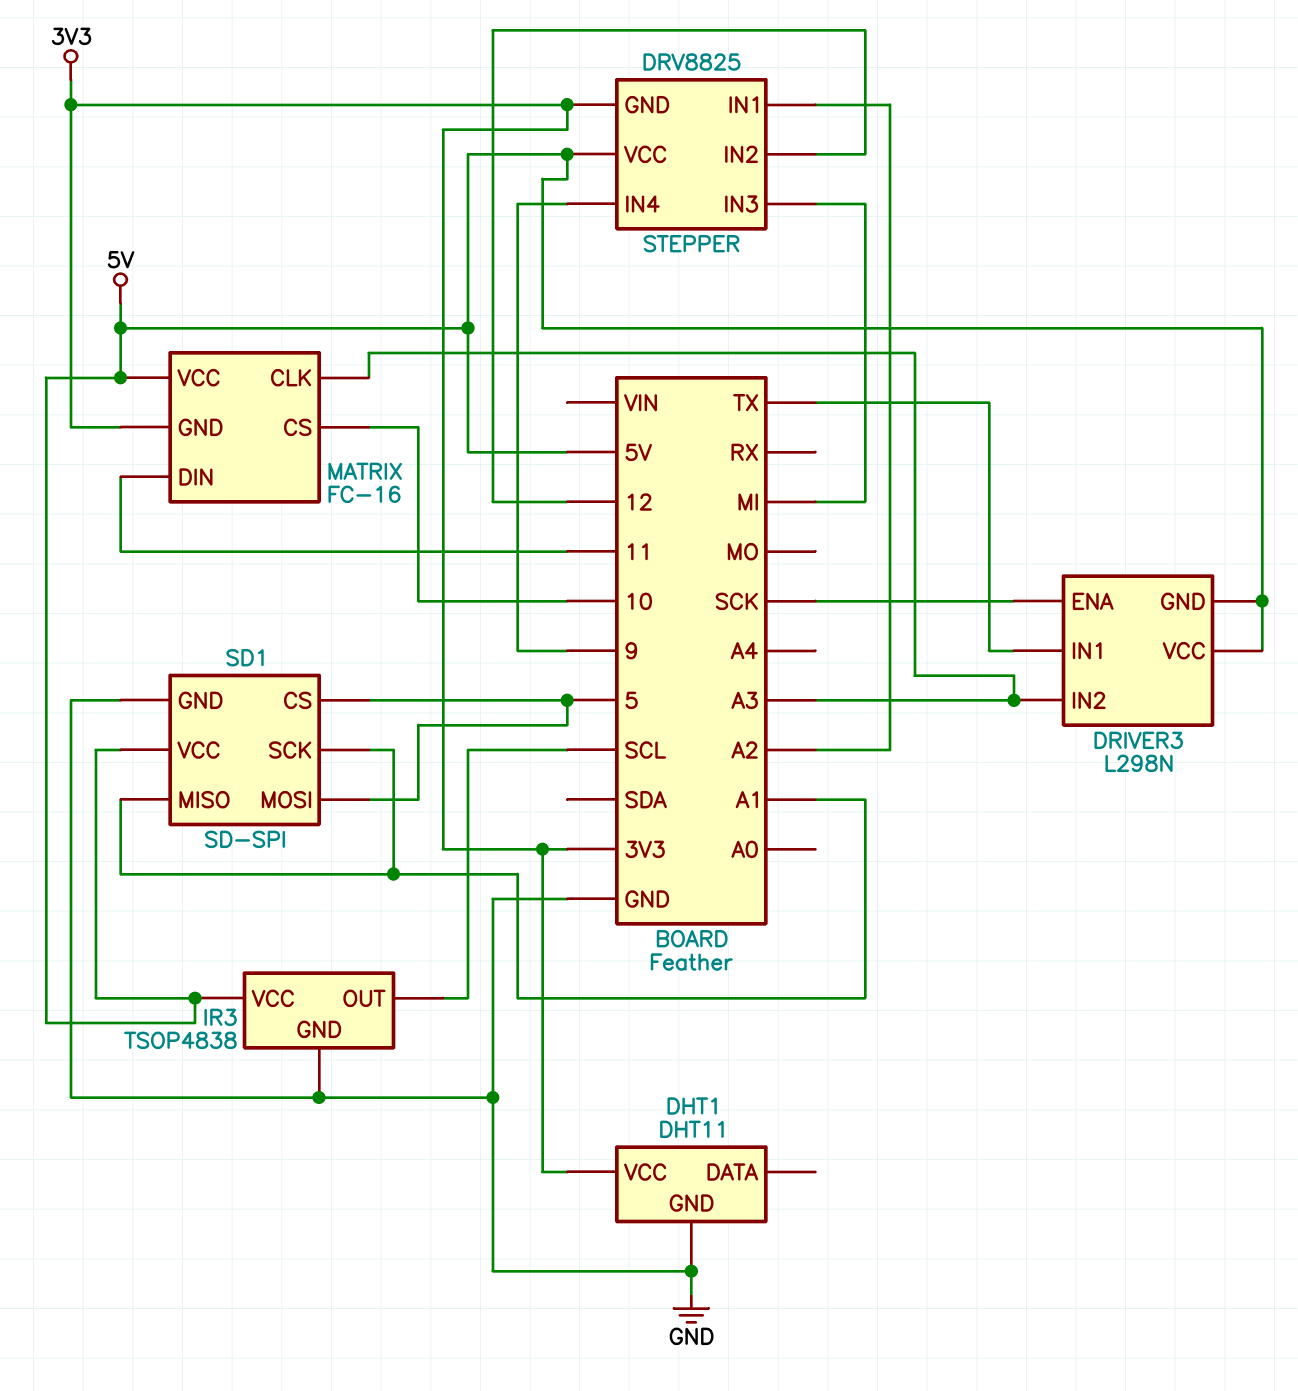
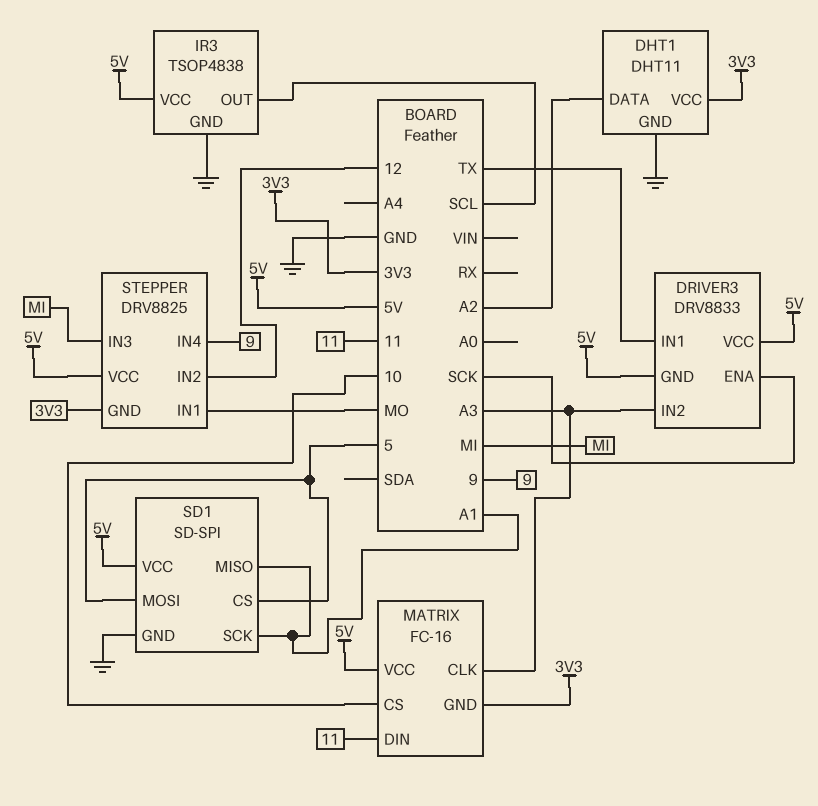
DHT1 pin DATA: none -> A2
DRIVER3: L298N -> DRV8833
STEPPER pin IN1: A2 -> MO

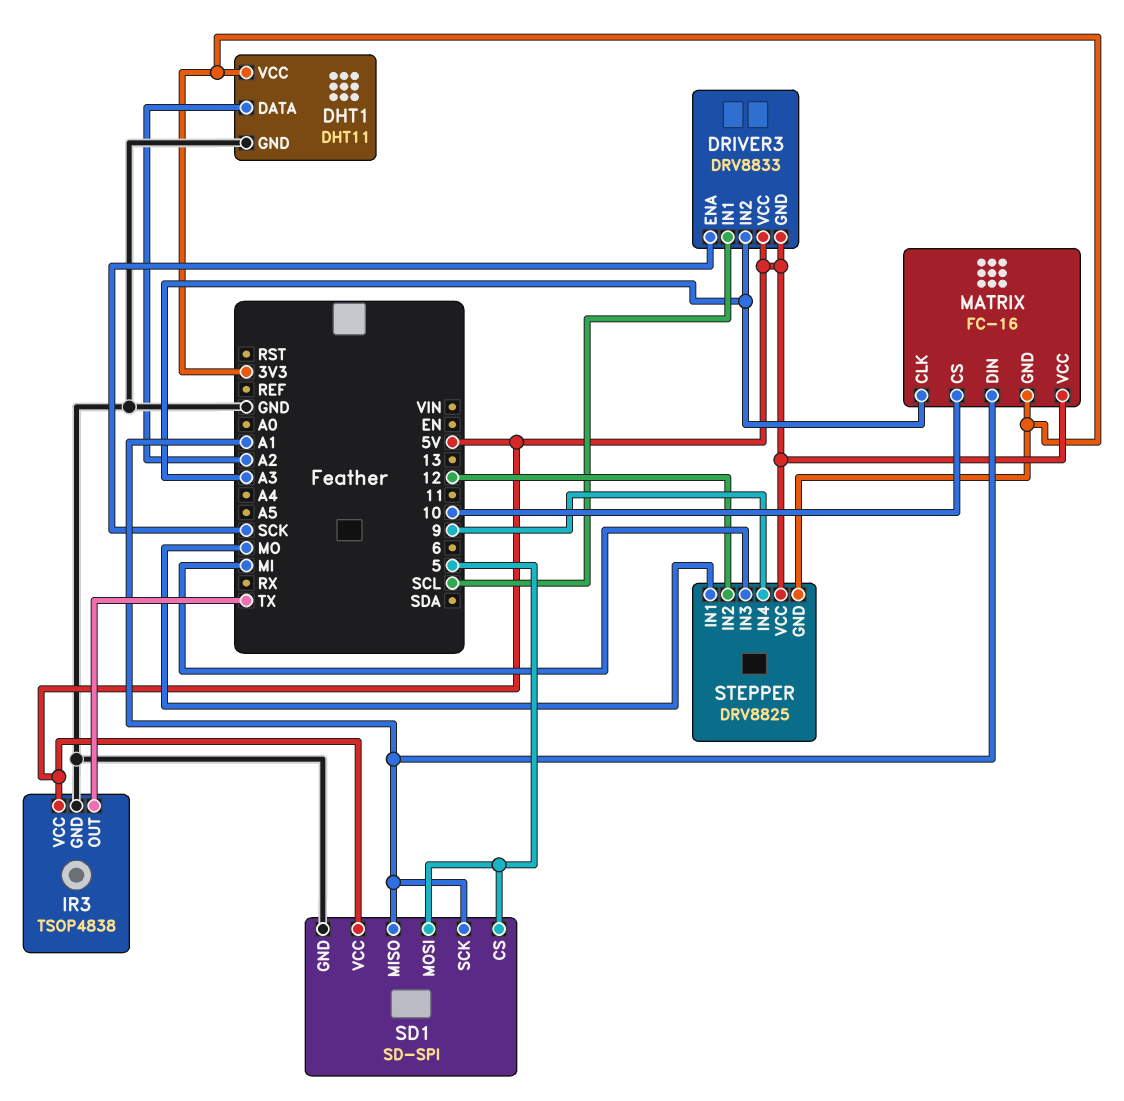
DRIVER3 pin IN1: TX -> SCL
IR3 pin OUT: SCL -> TX
MATRIX pin DIN: 11 -> A1

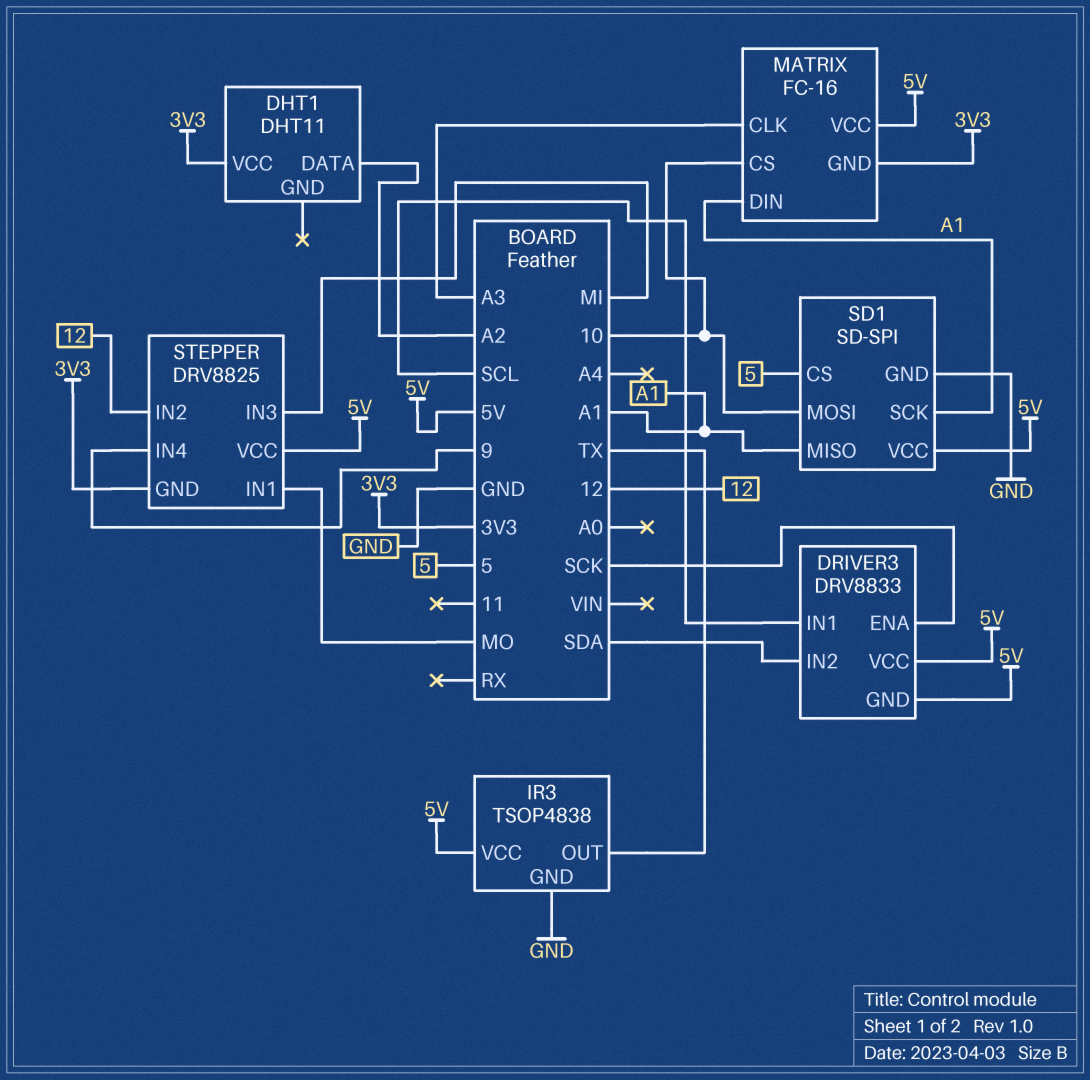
DHT1 pin GND: GND -> none
DRIVER3 pin IN2: A3 -> SDA
SD1 pin MOSI: 5 -> 10

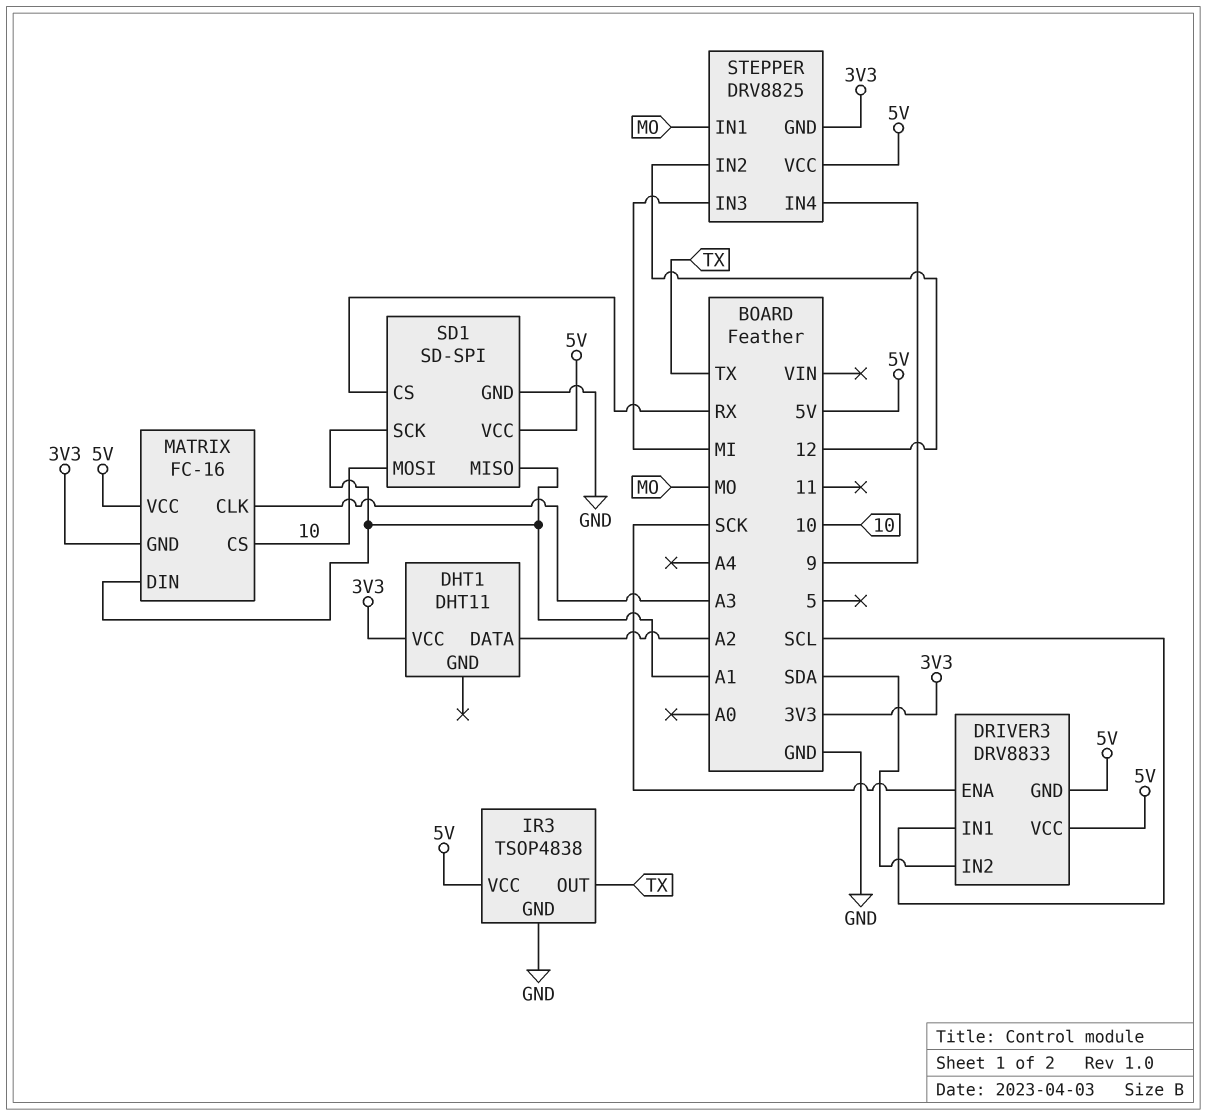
SD1 pin CS: 5 -> RX

